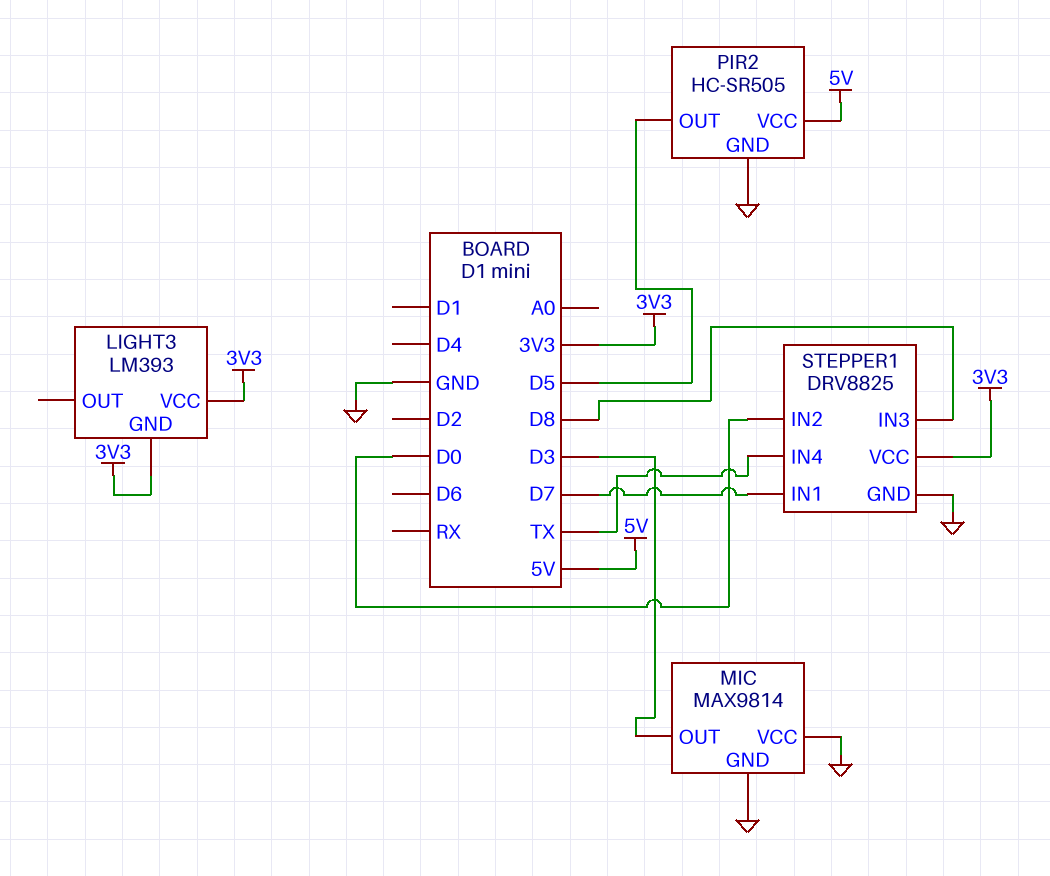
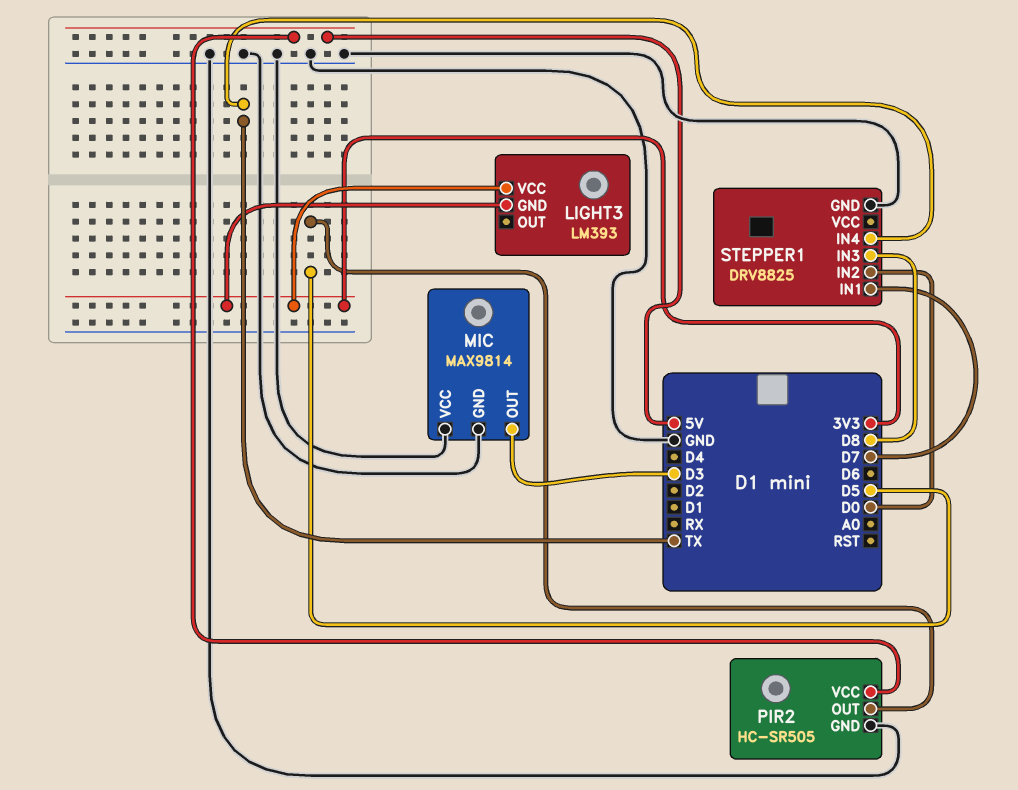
STEPPER1 pin VCC: 3V3 -> none

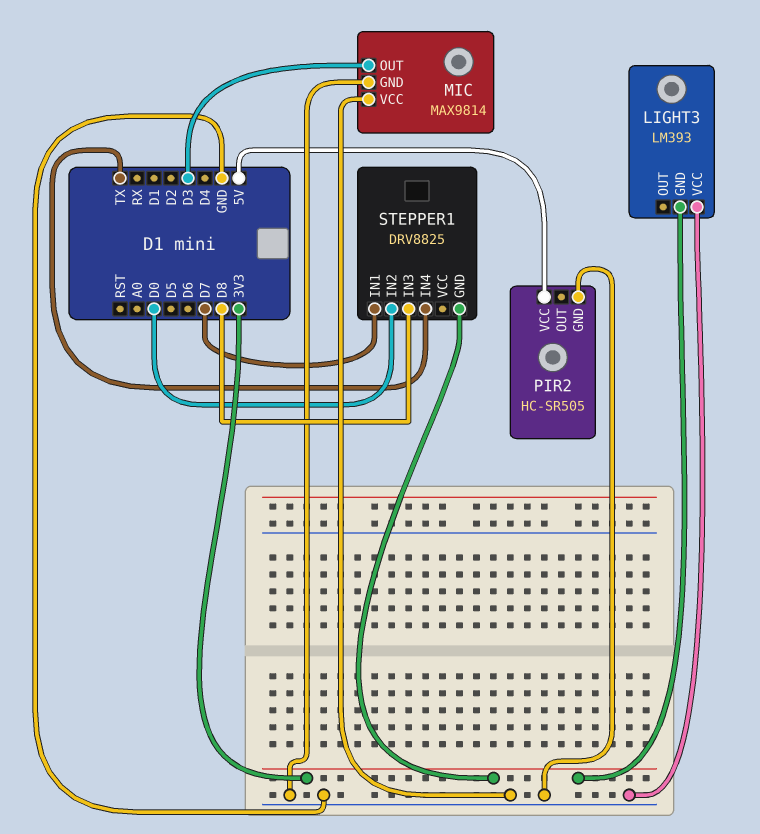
LIGHT3 pin VCC: 3V3 -> GND
PIR2 pin OUT: D5 -> none
STEPPER1 pin GND: GND -> 3V3

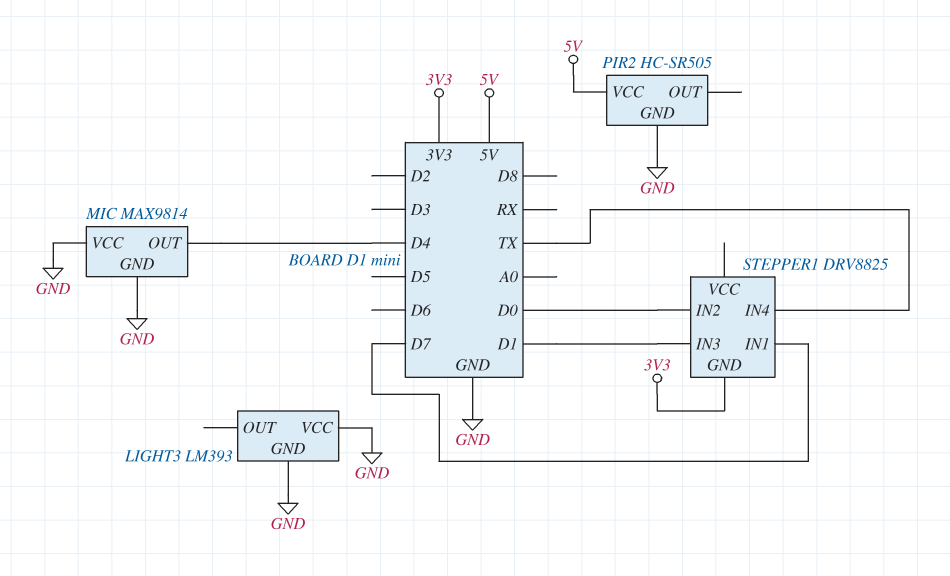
LIGHT3 pin GND: 3V3 -> GND
MIC pin OUT: D3 -> D4
STEPPER1 pin IN3: D8 -> D1

